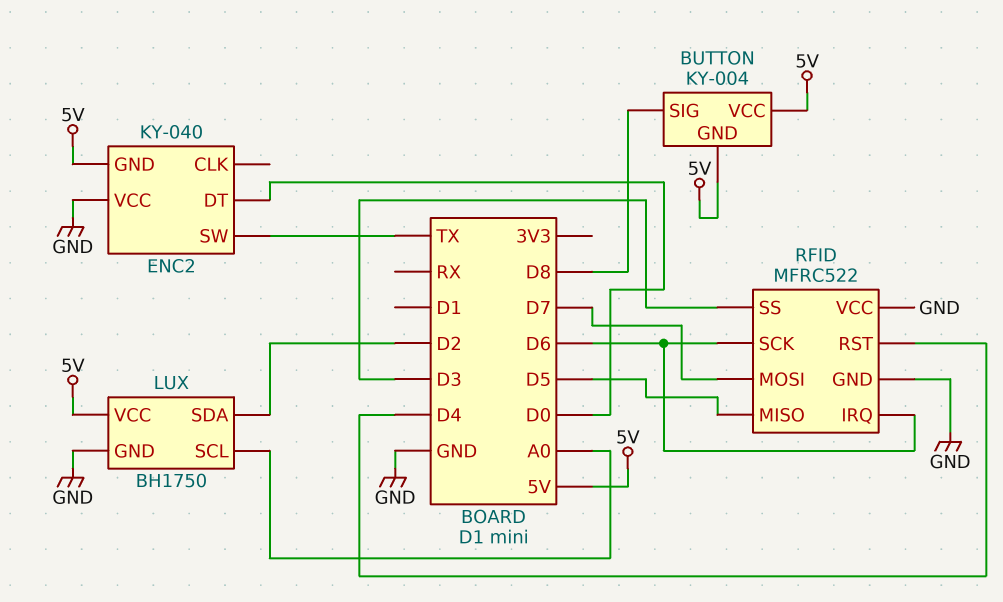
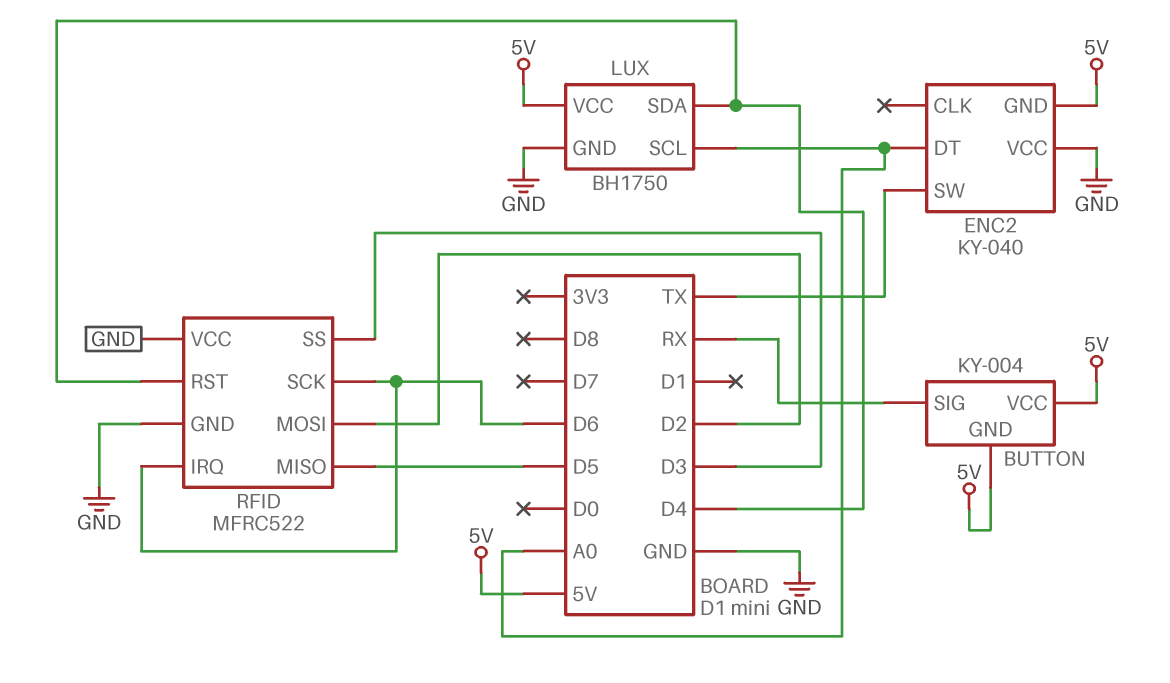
BUTTON pin SIG: D8 -> RX
ENC2 pin DT: D0 -> A0
LUX pin SDA: D2 -> D4
RFID pin MOSI: D7 -> D2

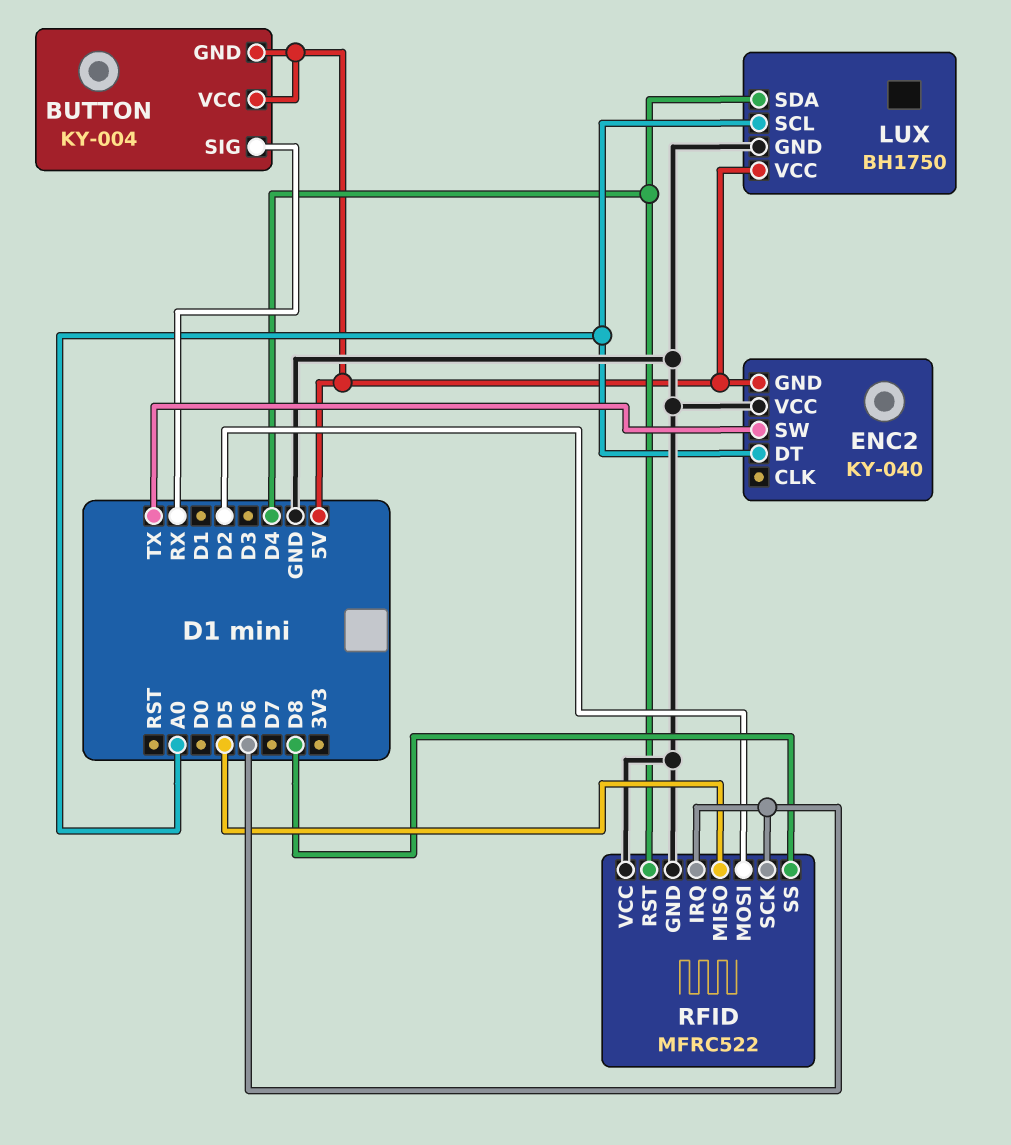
RFID pin SS: D3 -> D8

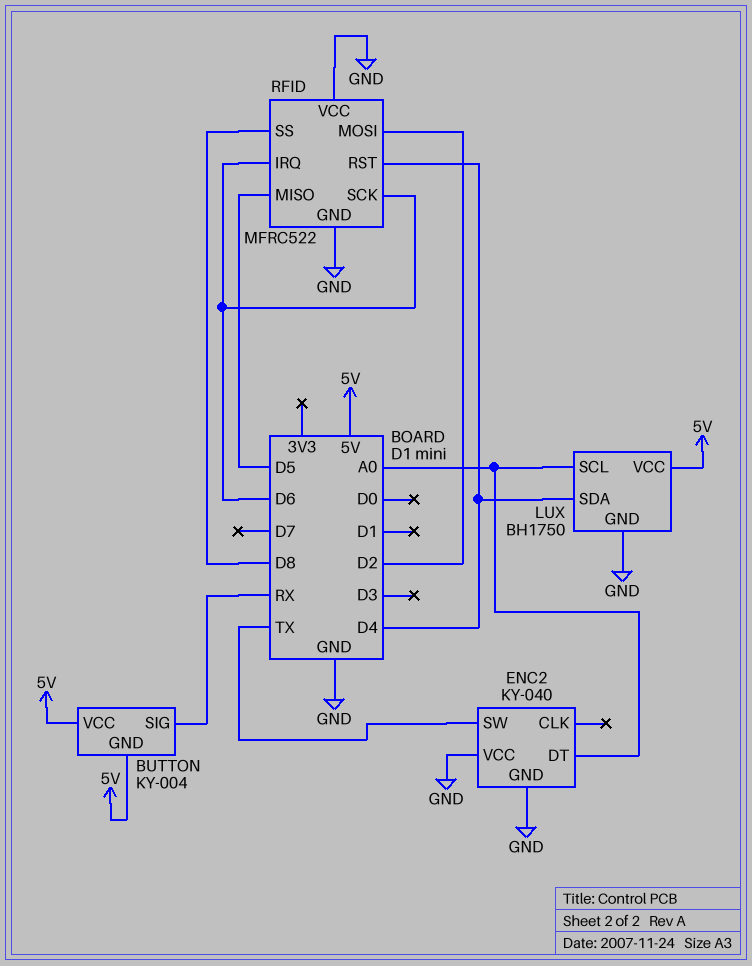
ENC2 pin GND: 5V -> GND

